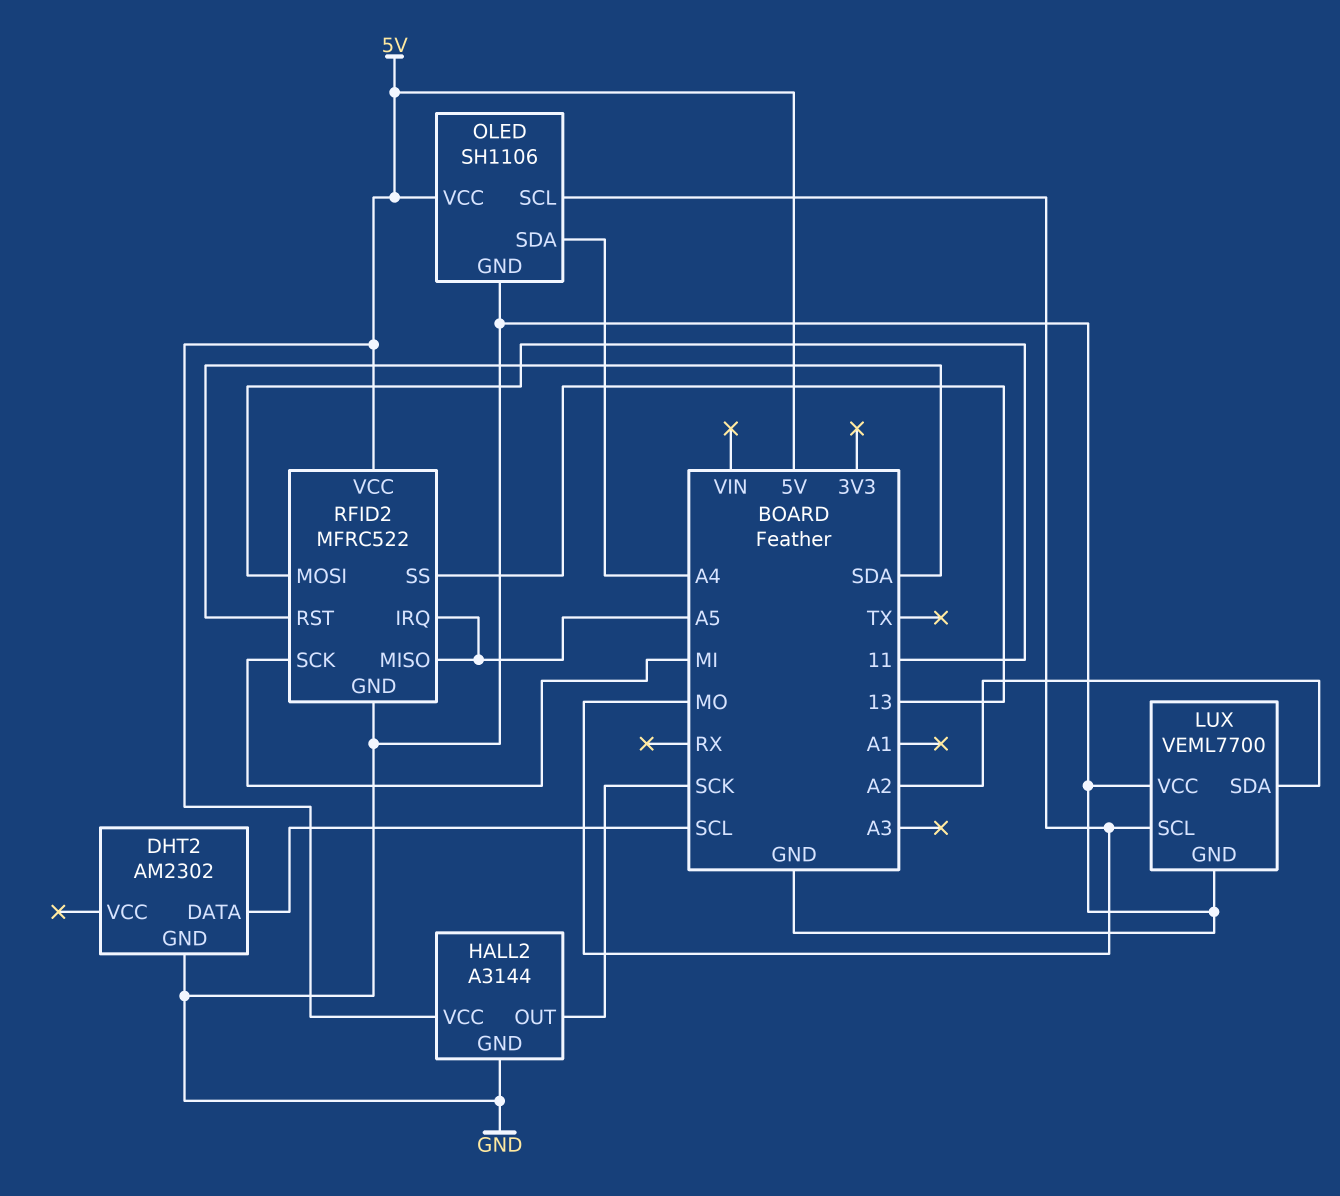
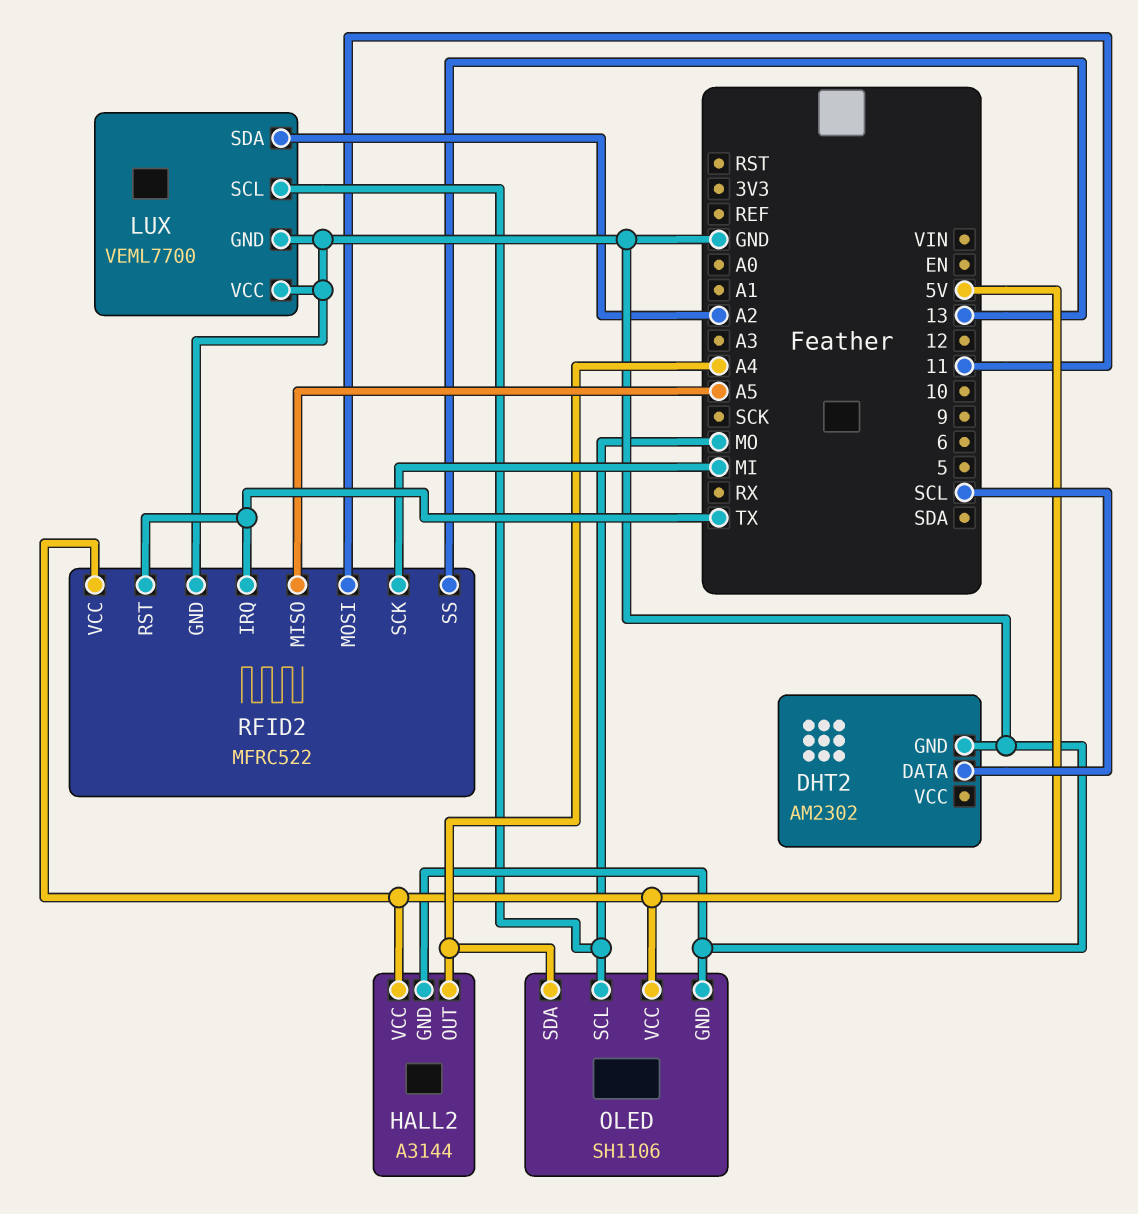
HALL2 pin OUT: SCK -> A4
RFID2 pin IRQ: A5 -> TX
RFID2 pin RST: SDA -> TX

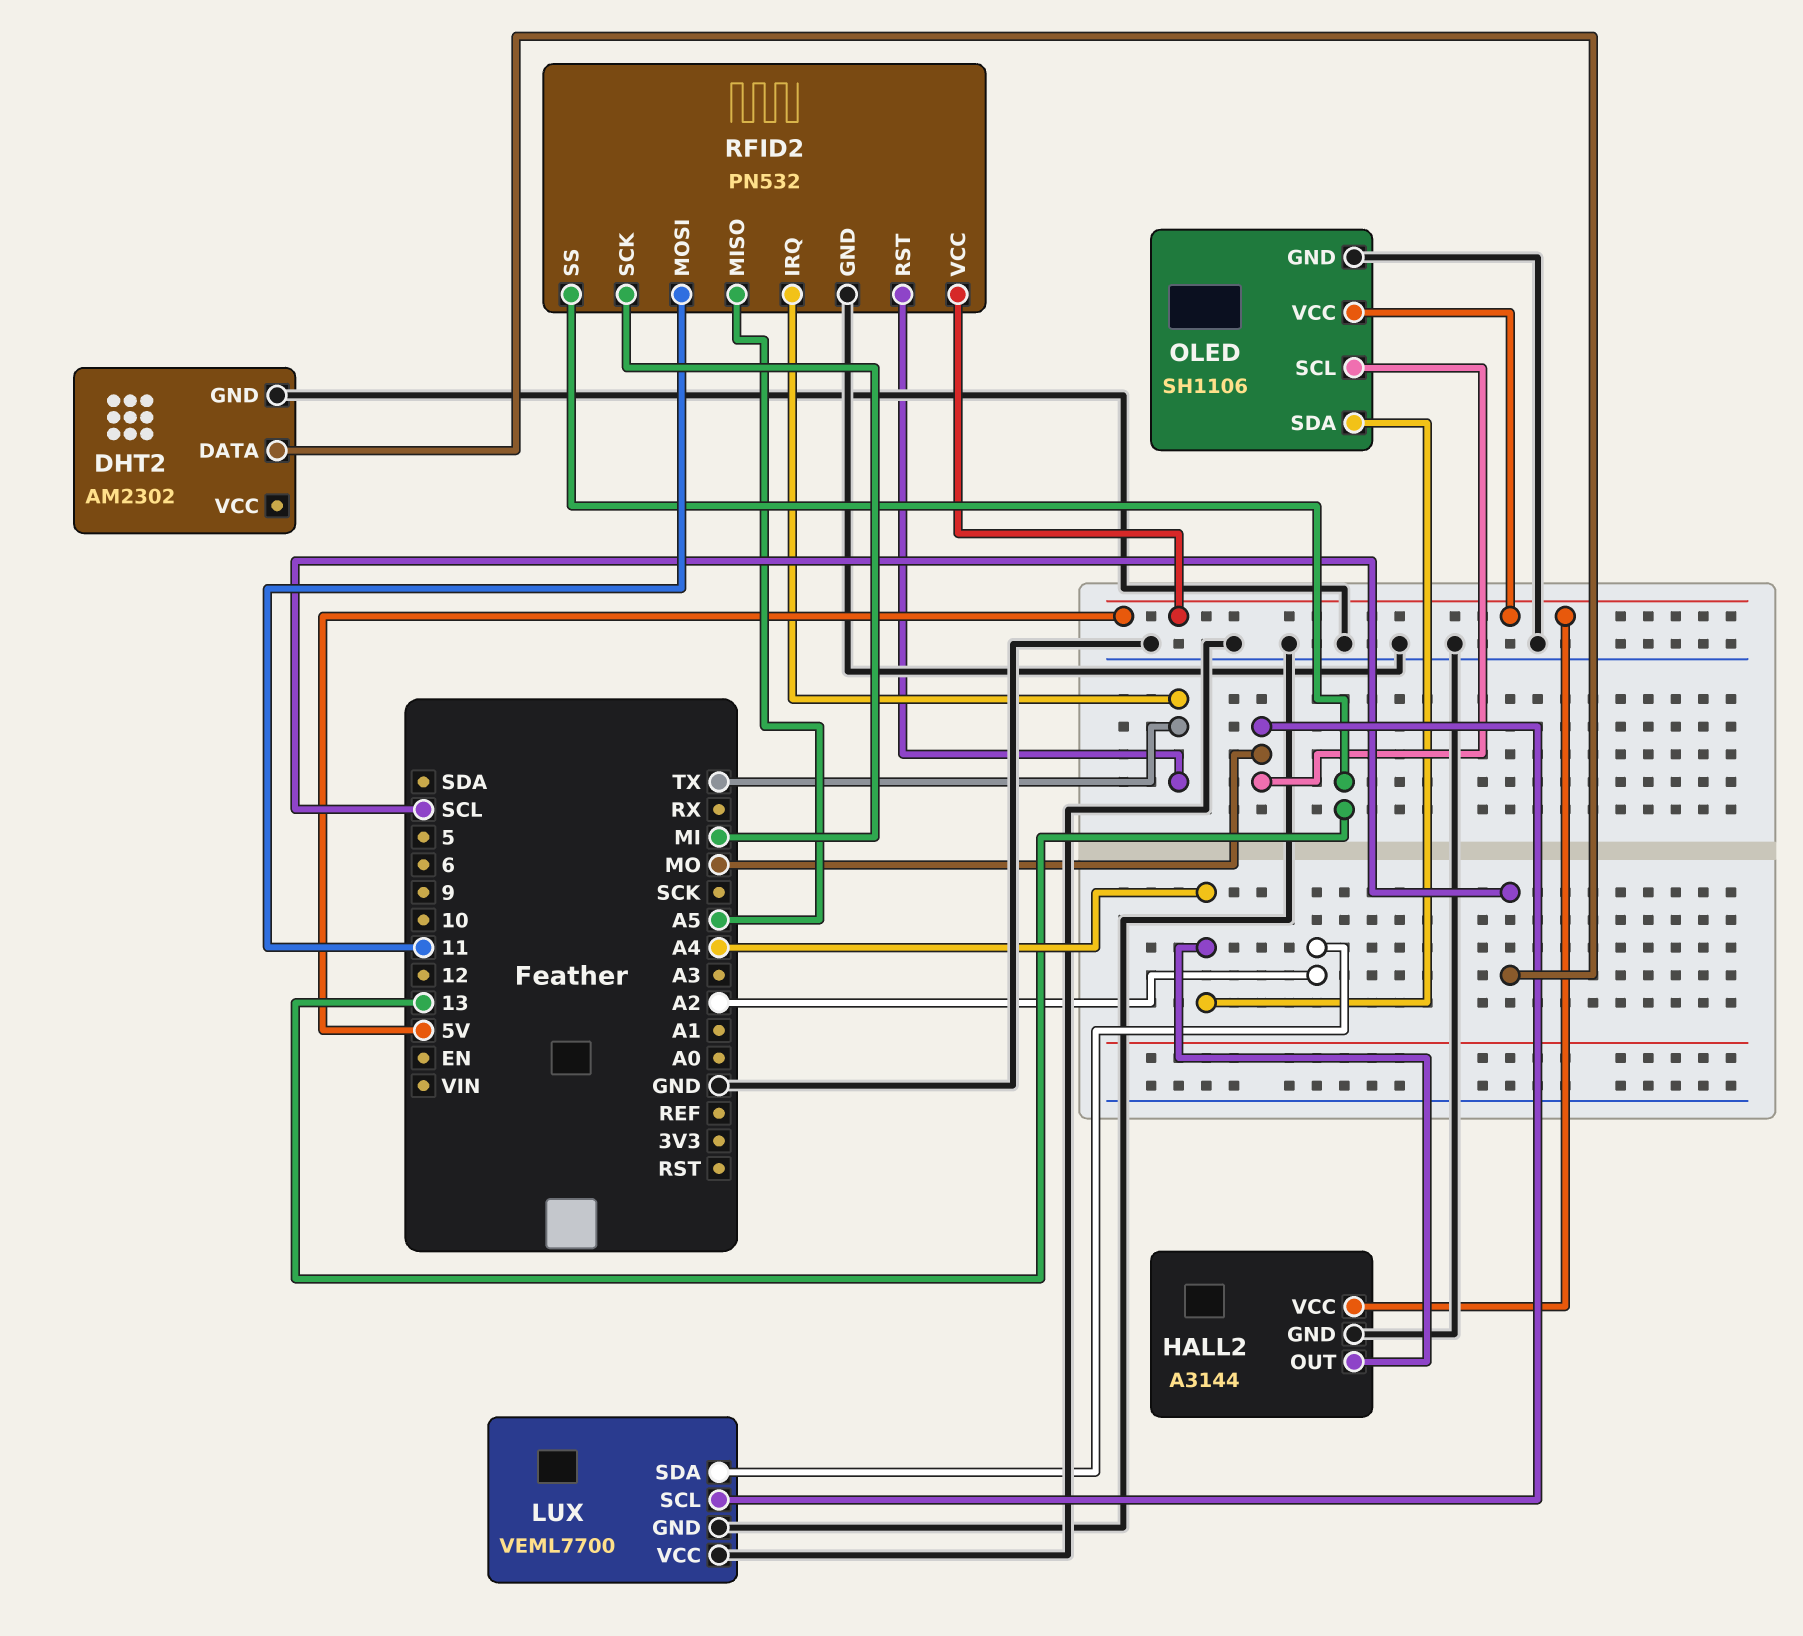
RFID2: MFRC522 -> PN532

